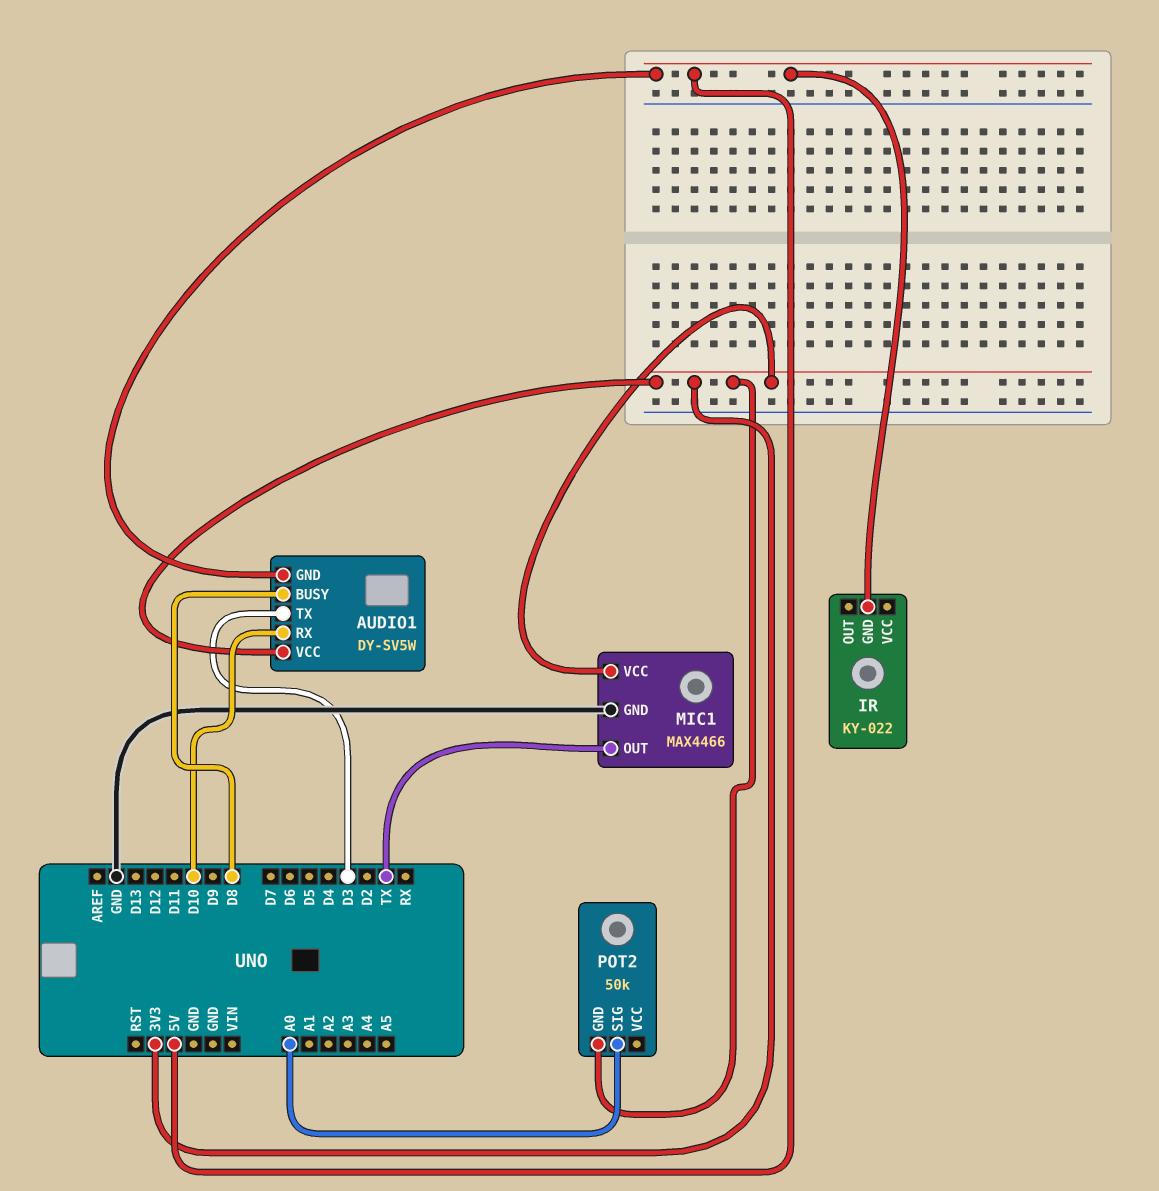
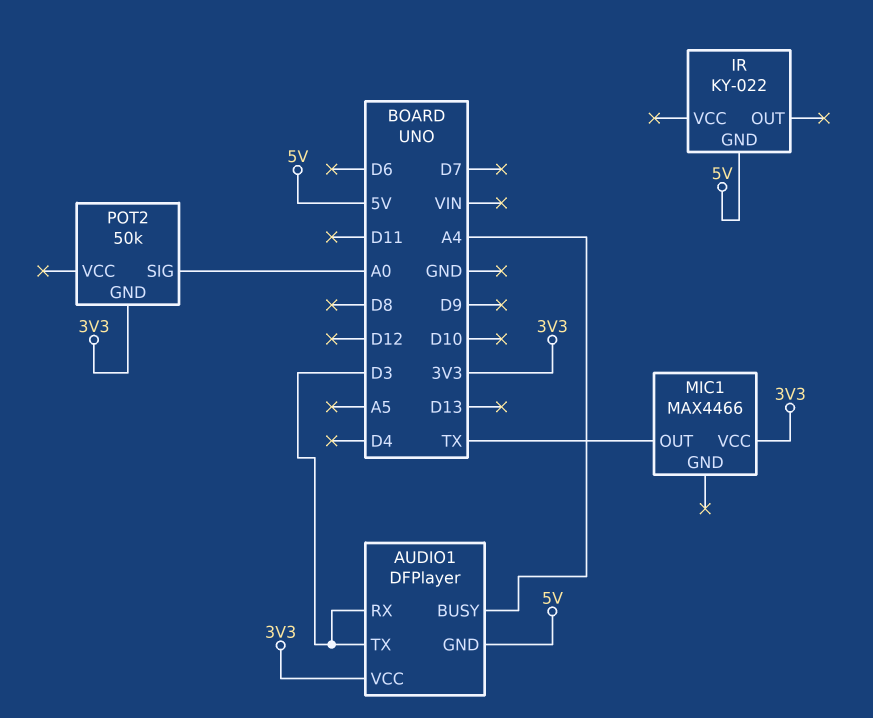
AUDIO1: DY-SV5W -> DFPlayer
AUDIO1 pin BUSY: D8 -> A4
AUDIO1 pin RX: D10 -> D3
MIC1 pin GND: GND -> none

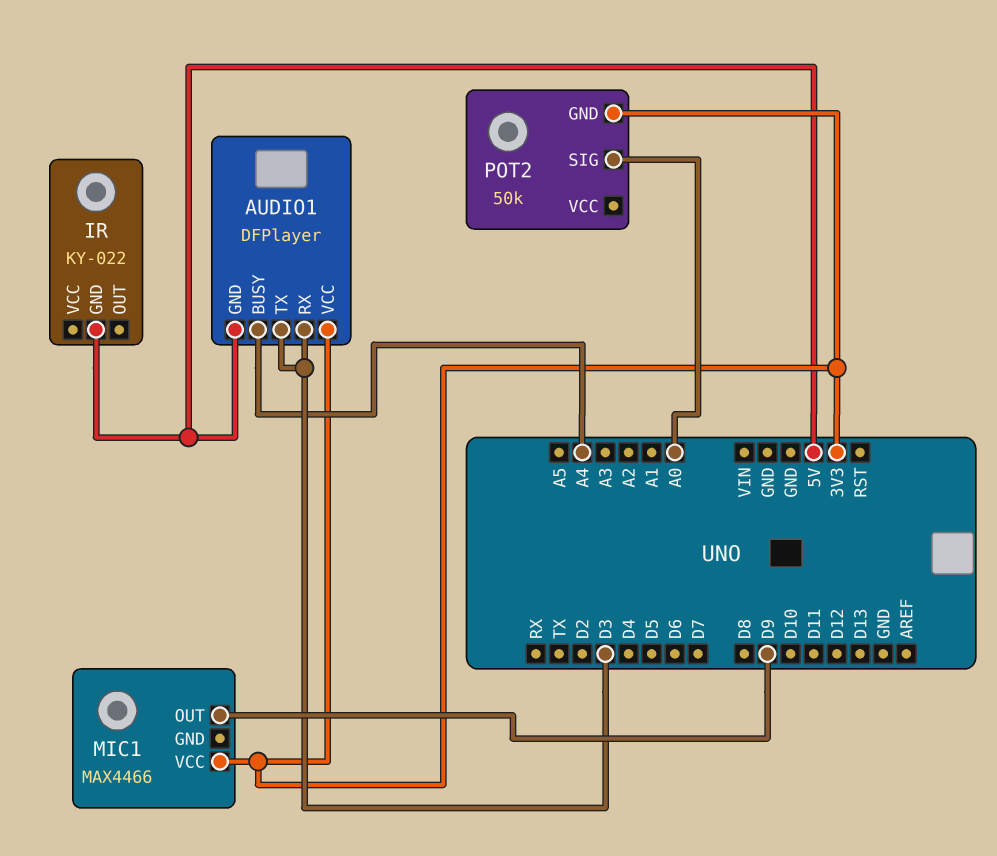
MIC1 pin OUT: TX -> D9

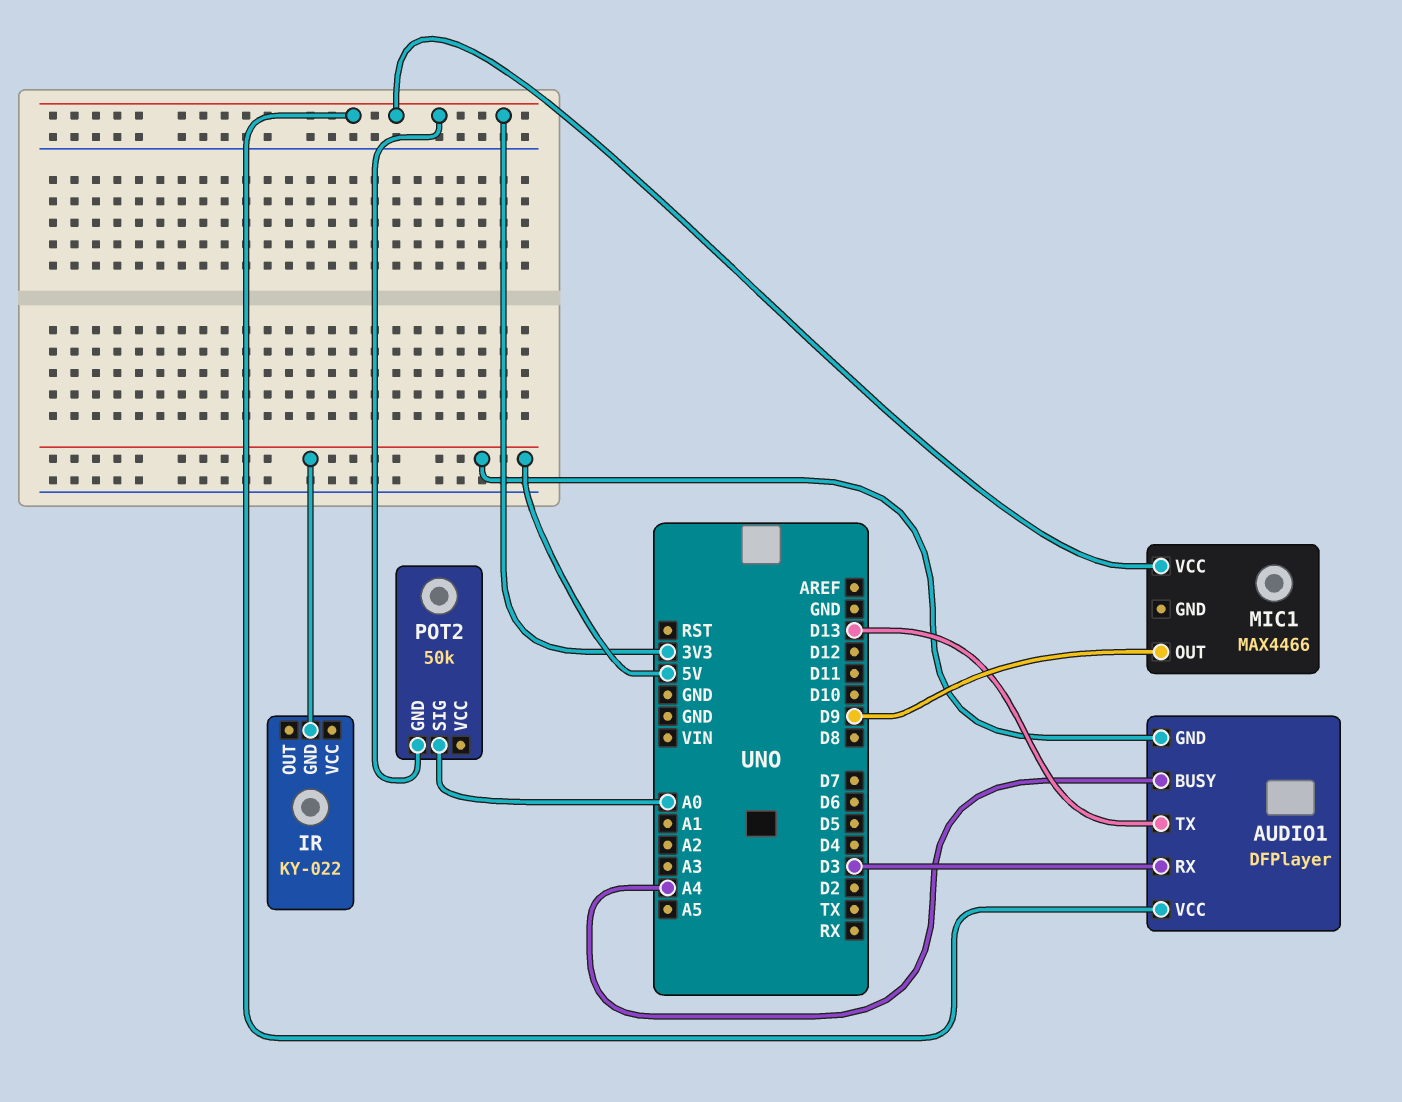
AUDIO1 pin TX: D3 -> D13

